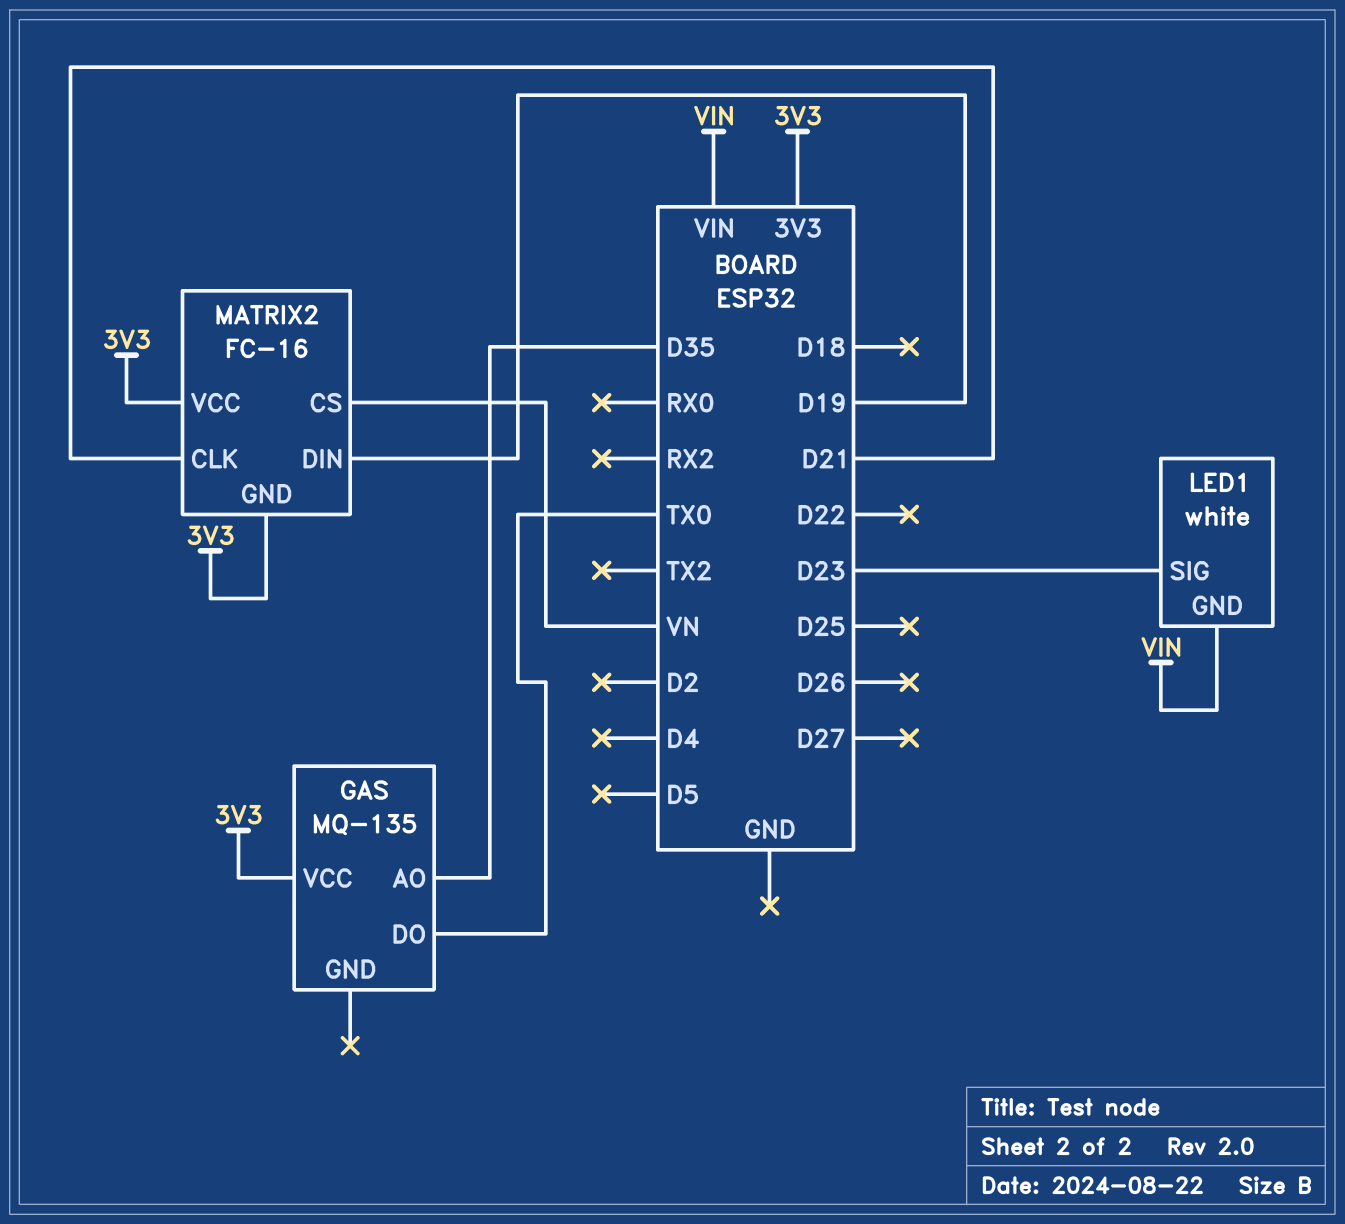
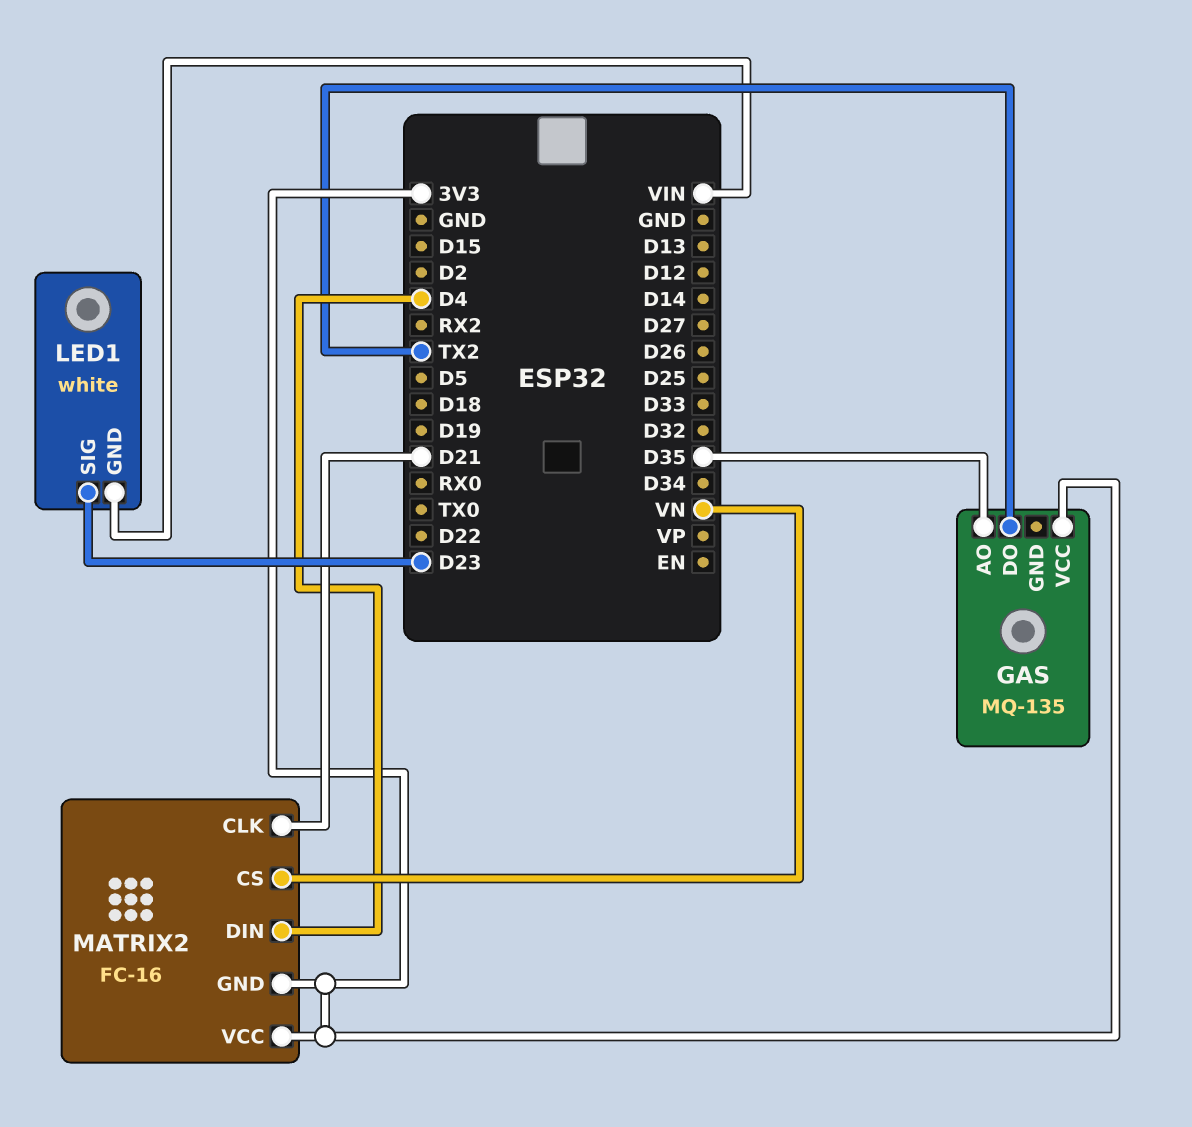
GAS pin DO: TX0 -> TX2
MATRIX2 pin DIN: D19 -> D4

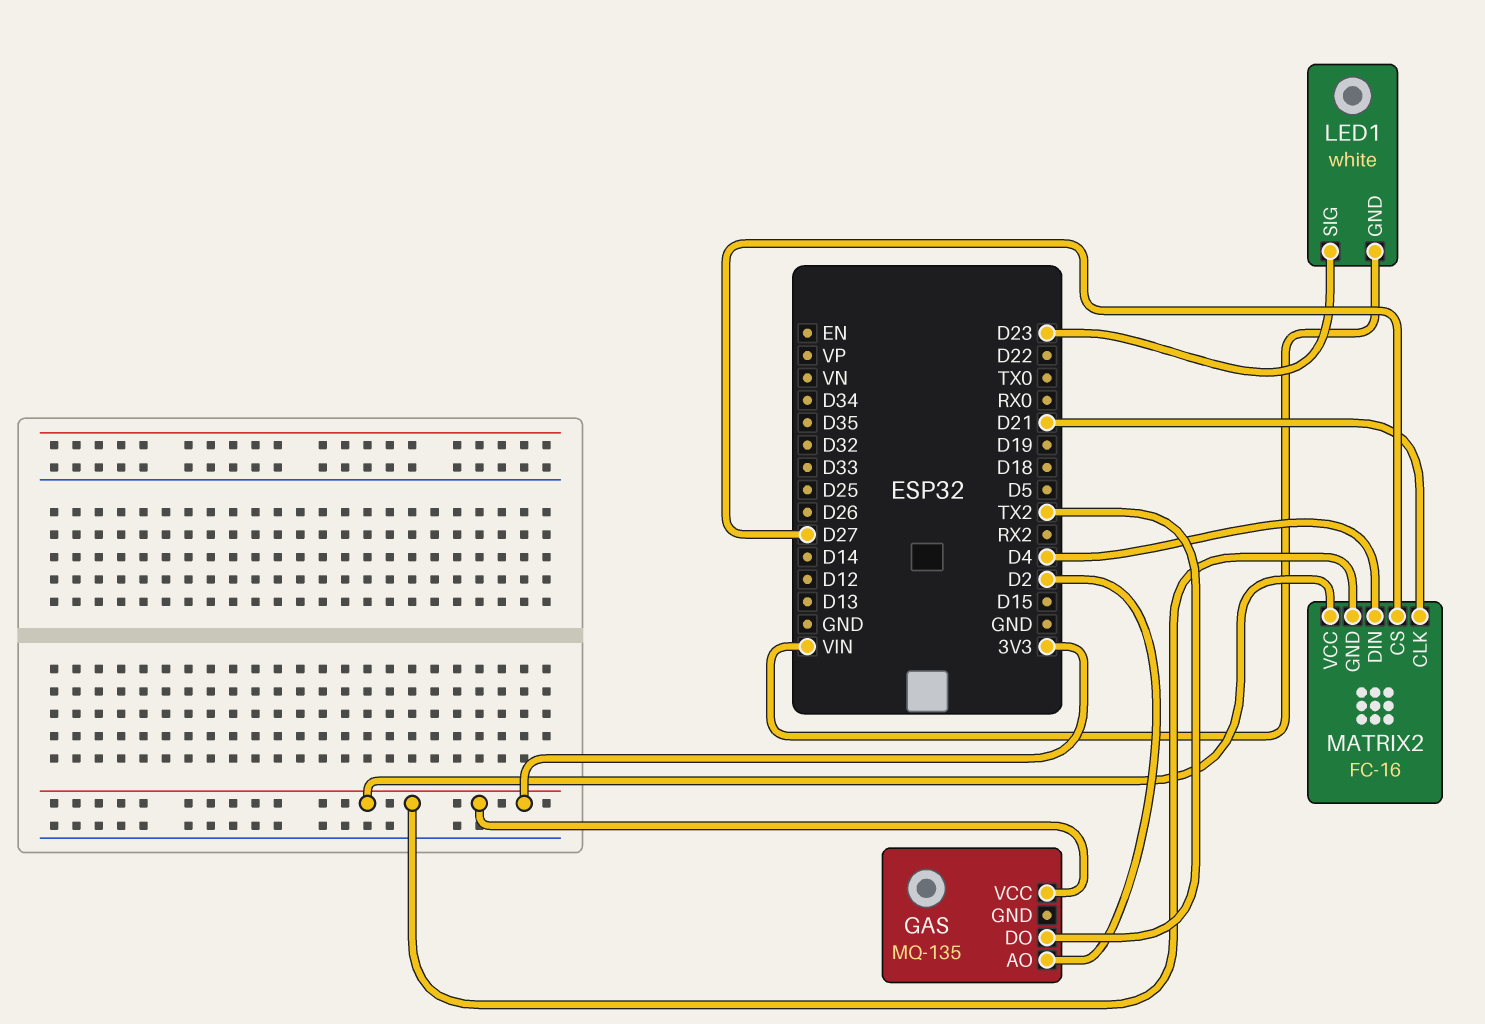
GAS pin AO: D35 -> D2
MATRIX2 pin CS: VN -> D27

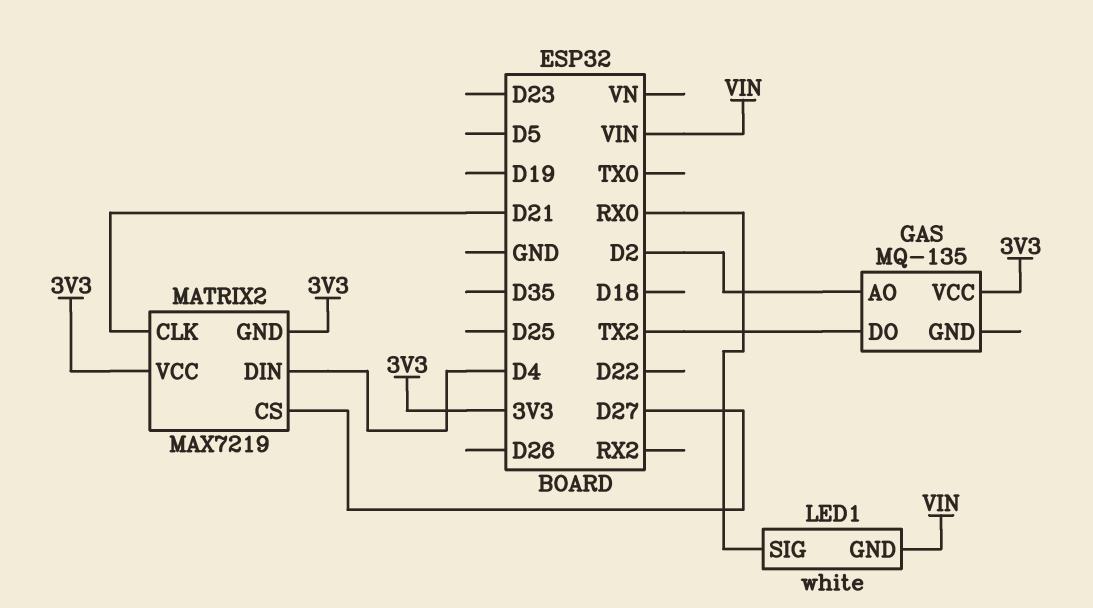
LED1 pin SIG: D23 -> RX0
MATRIX2: FC-16 -> MAX7219

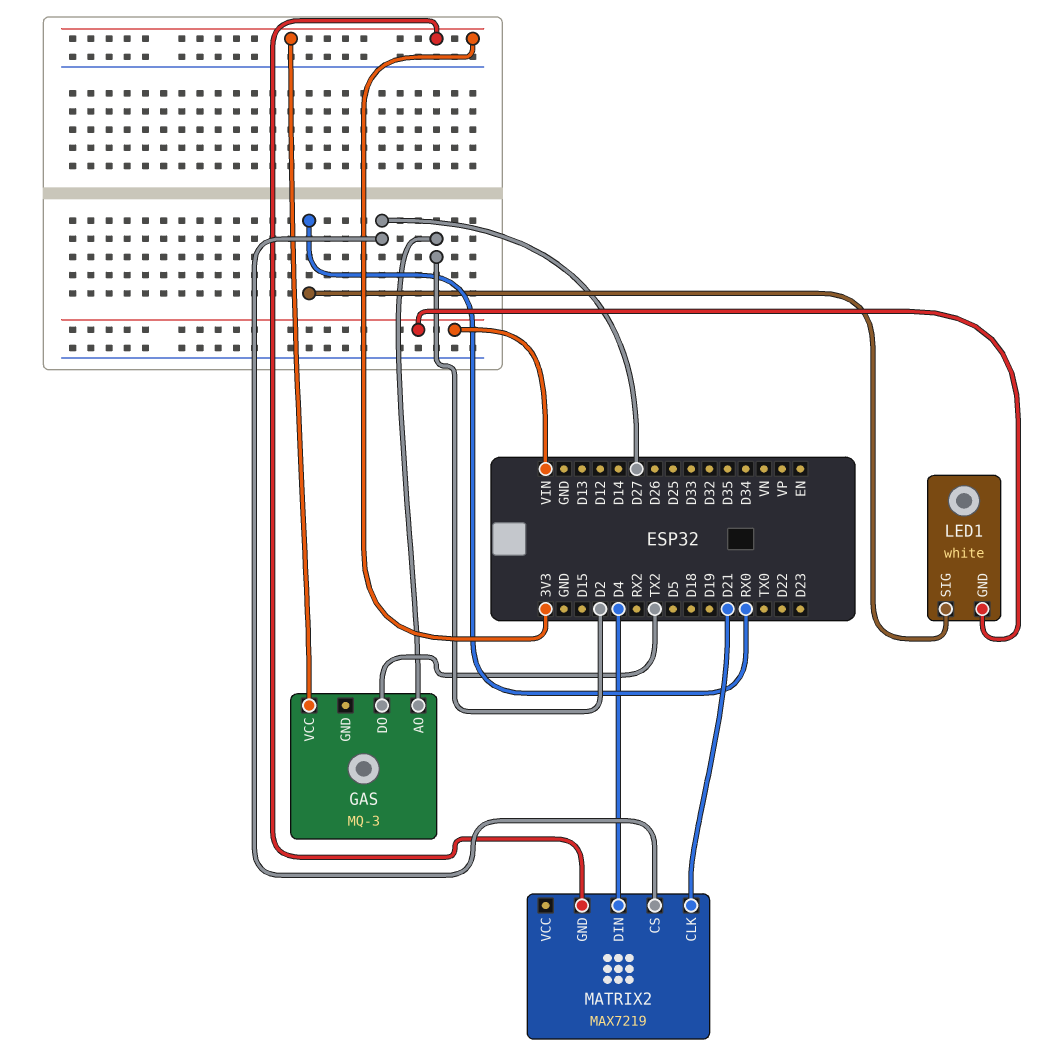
GAS: MQ-135 -> MQ-3
MATRIX2 pin VCC: 3V3 -> none

